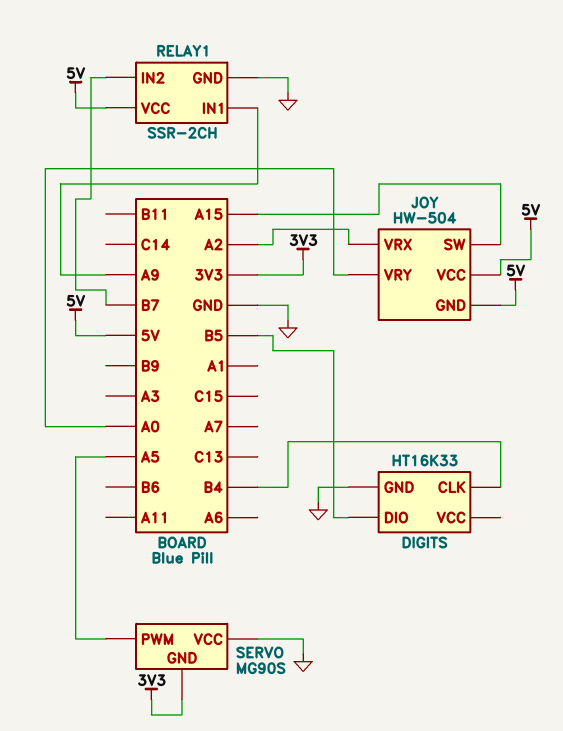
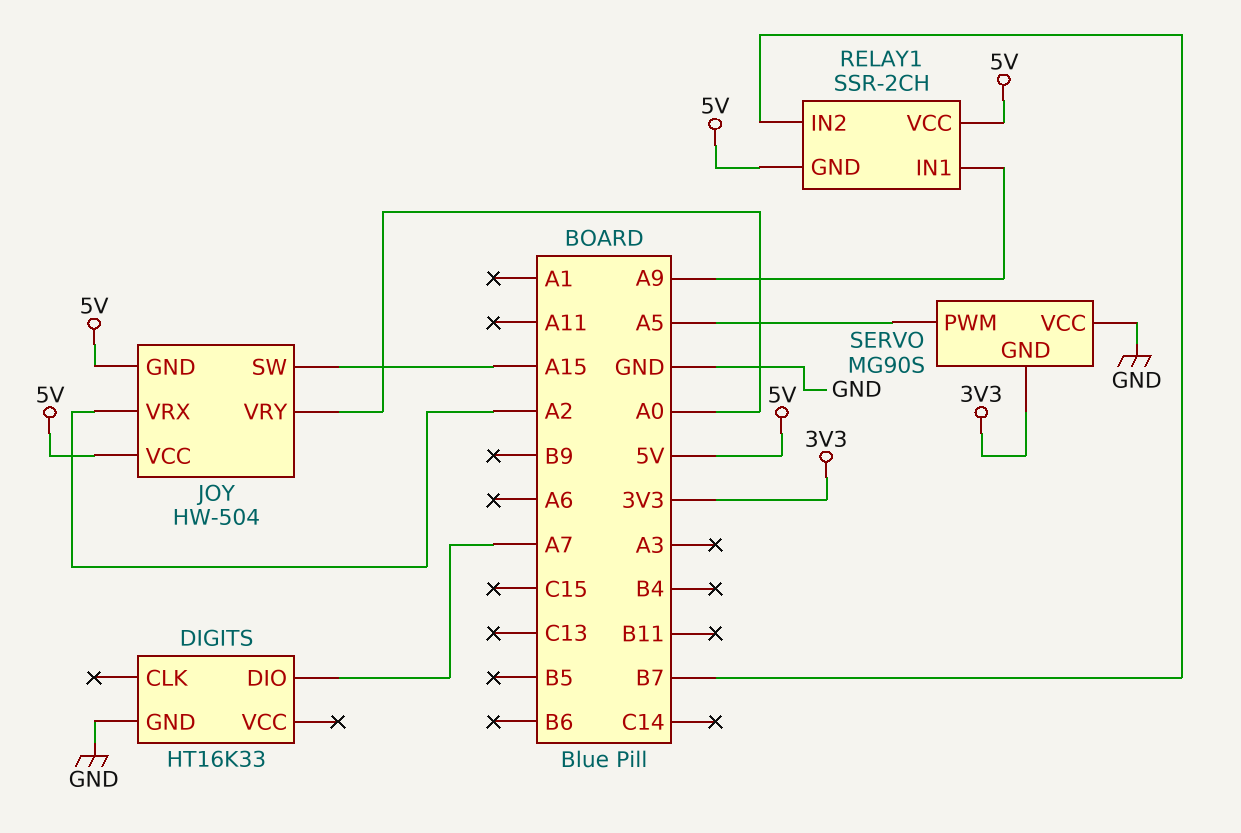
DIGITS pin CLK: B4 -> none
DIGITS pin DIO: B5 -> A7
RELAY1 pin GND: GND -> 5V

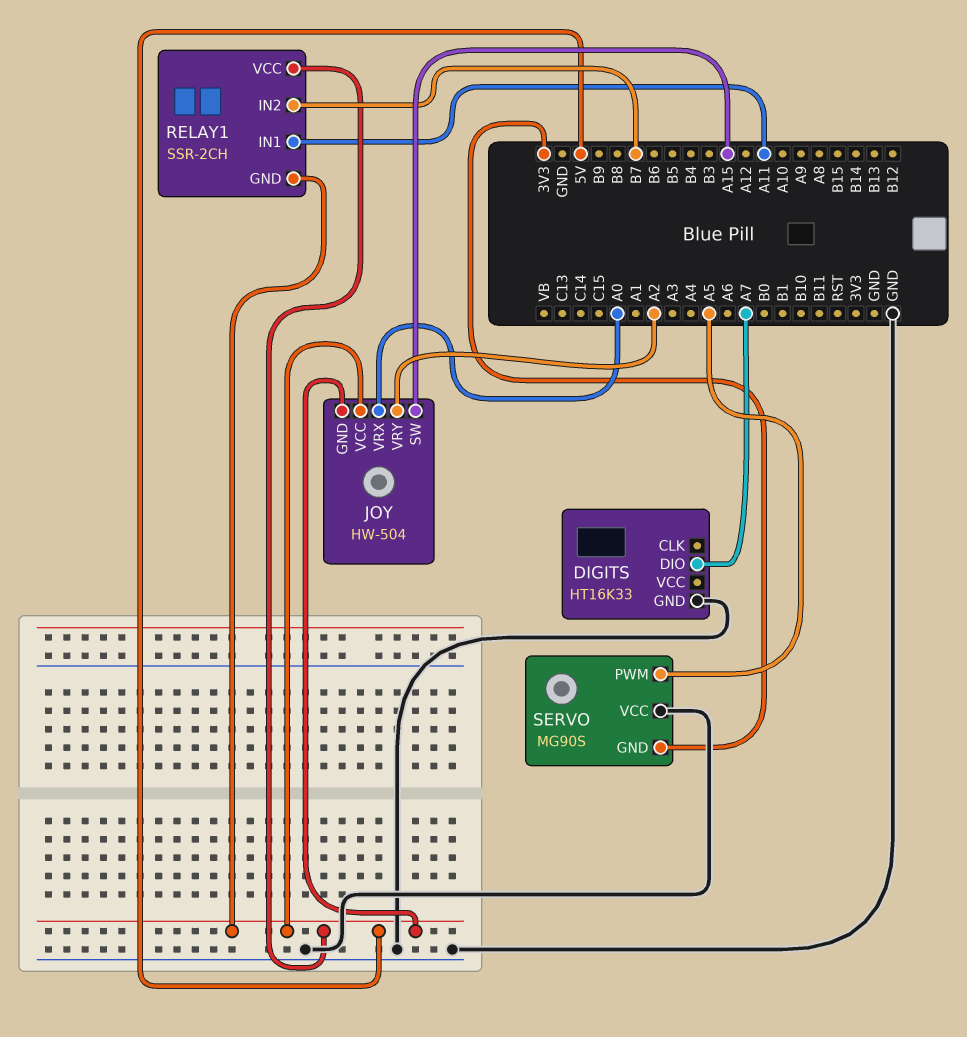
JOY pin VRX: A2 -> A0
JOY pin VRY: A0 -> A2
RELAY1 pin IN1: A9 -> A11

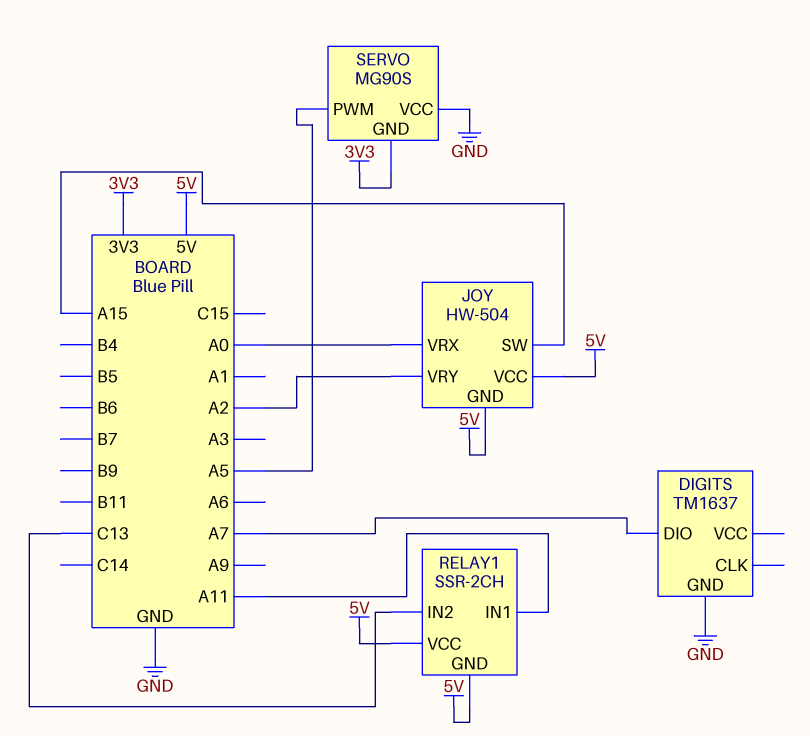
DIGITS: HT16K33 -> TM1637
RELAY1 pin IN2: B7 -> C13

